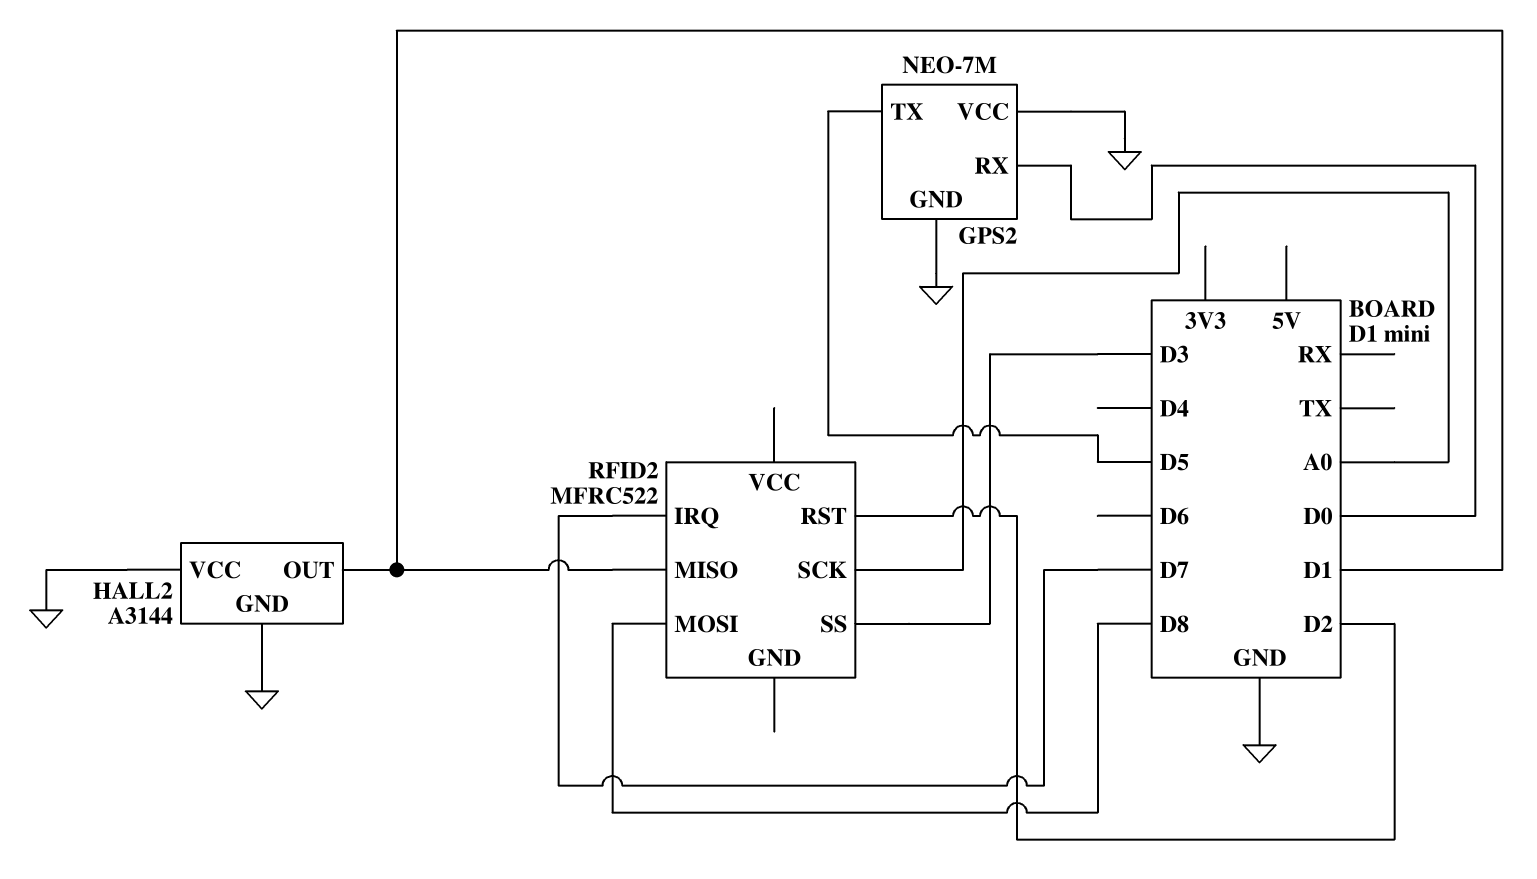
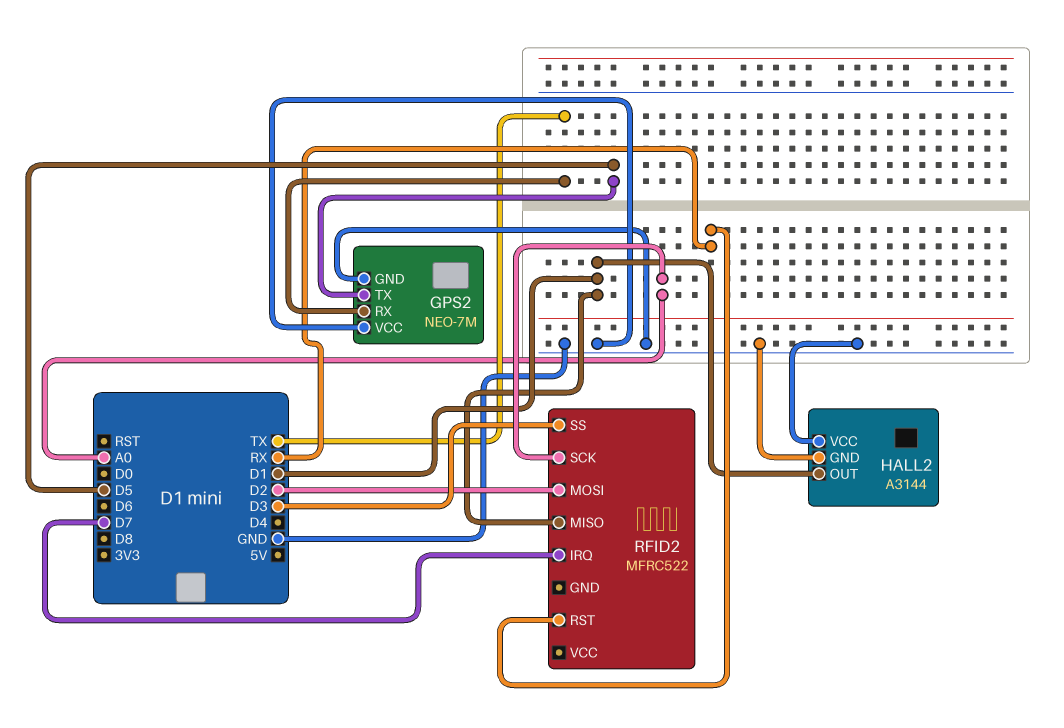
GPS2 pin RX: D0 -> TX
RFID2 pin MOSI: D8 -> D2
RFID2 pin RST: D2 -> RX

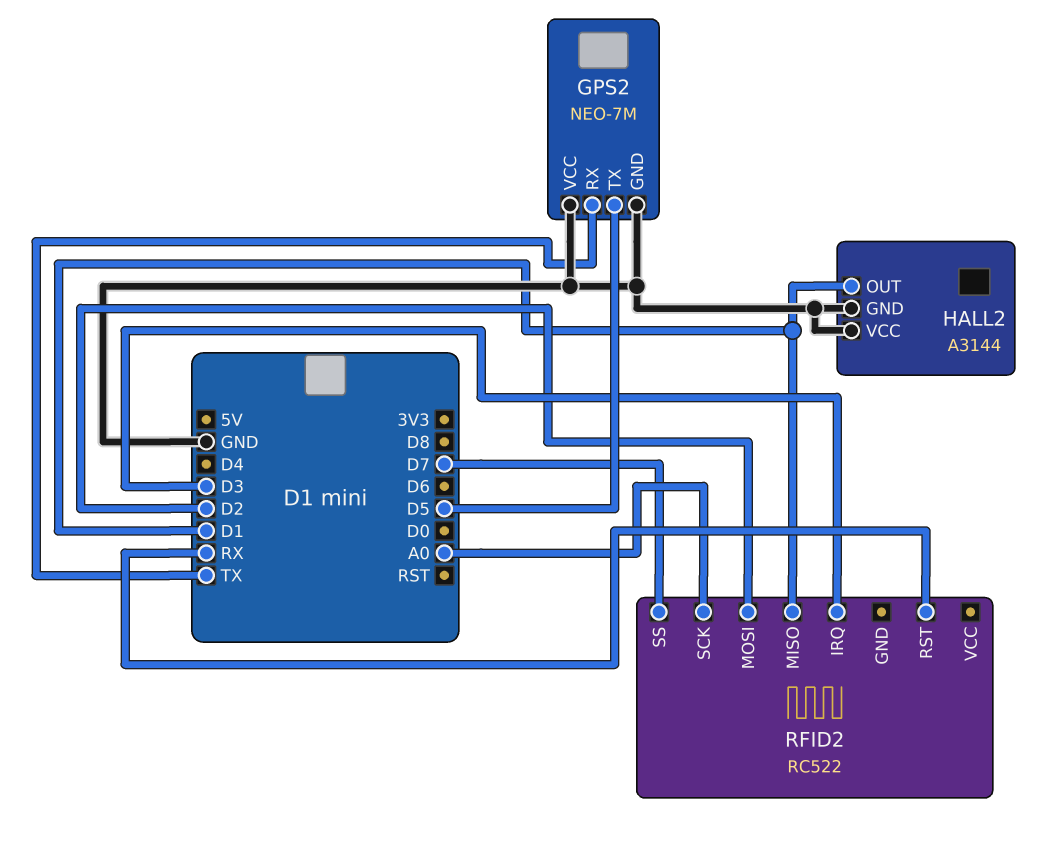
RFID2: MFRC522 -> RC522
RFID2 pin IRQ: D7 -> D3
RFID2 pin SS: D3 -> D7

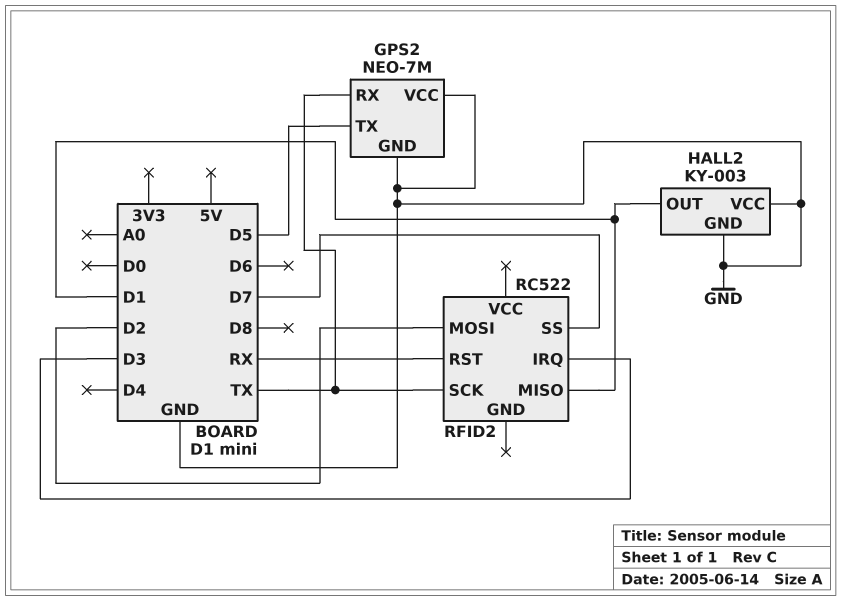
HALL2: A3144 -> KY-003
RFID2 pin SCK: A0 -> TX

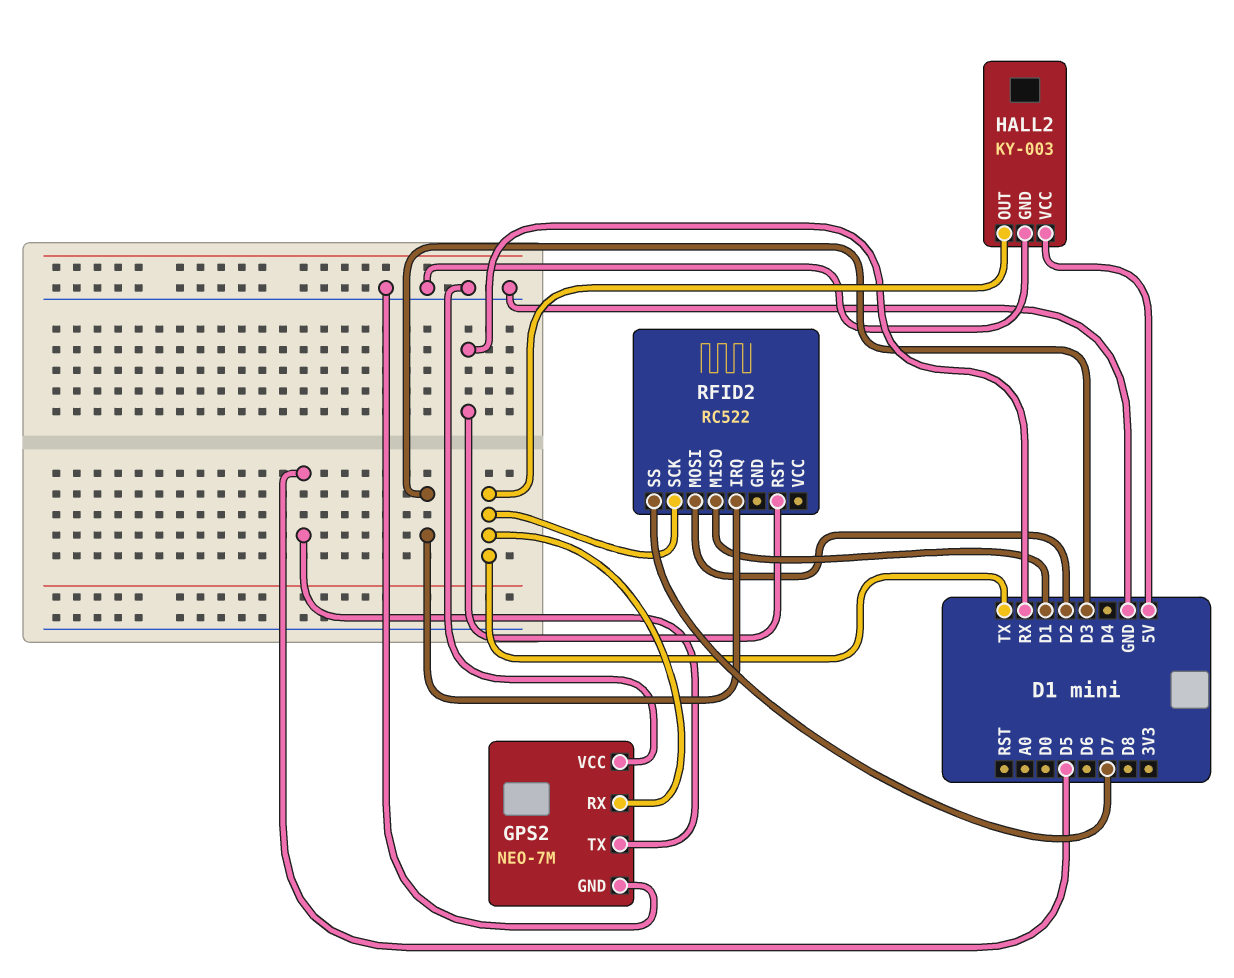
HALL2 pin OUT: D1 -> TX
HALL2 pin VCC: GND -> 5V

